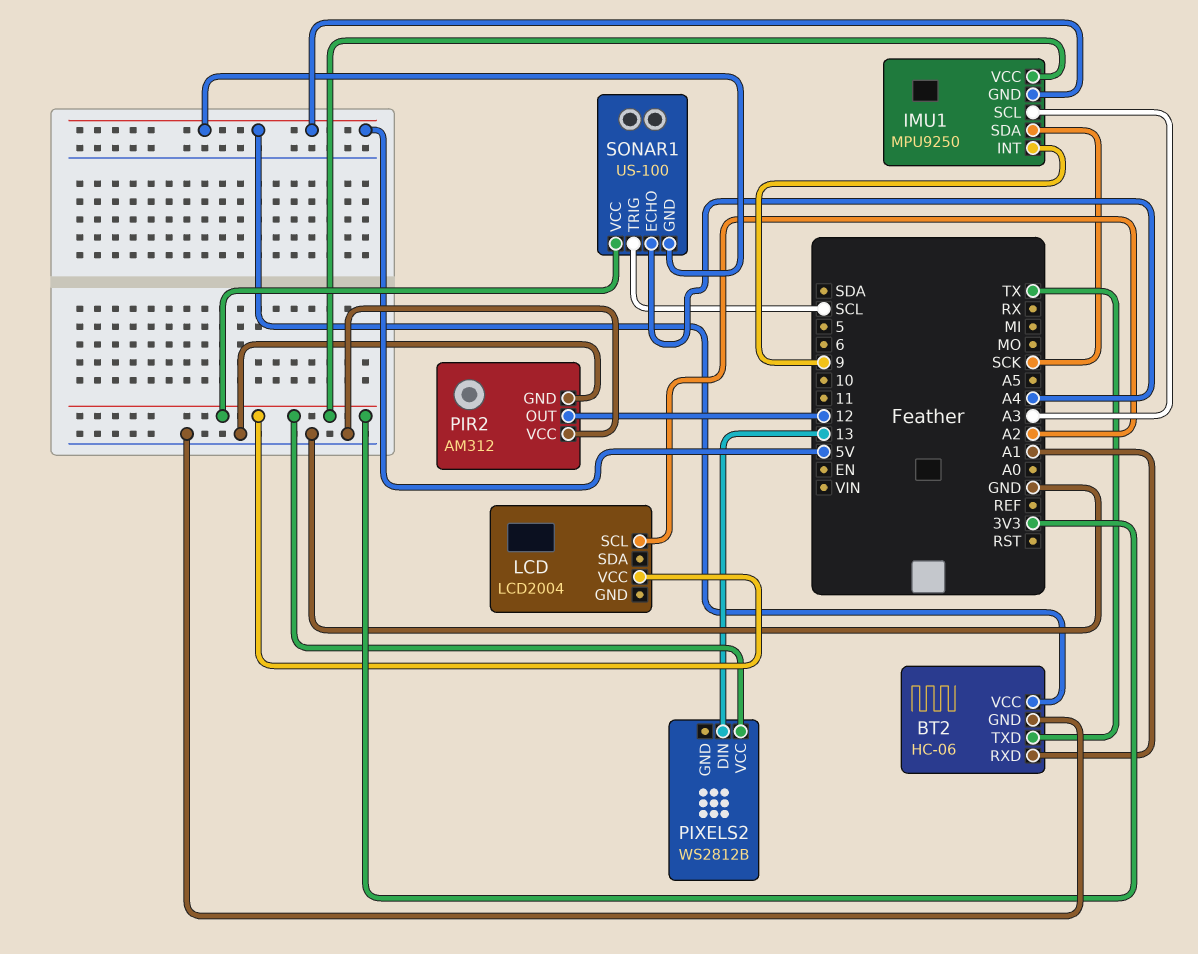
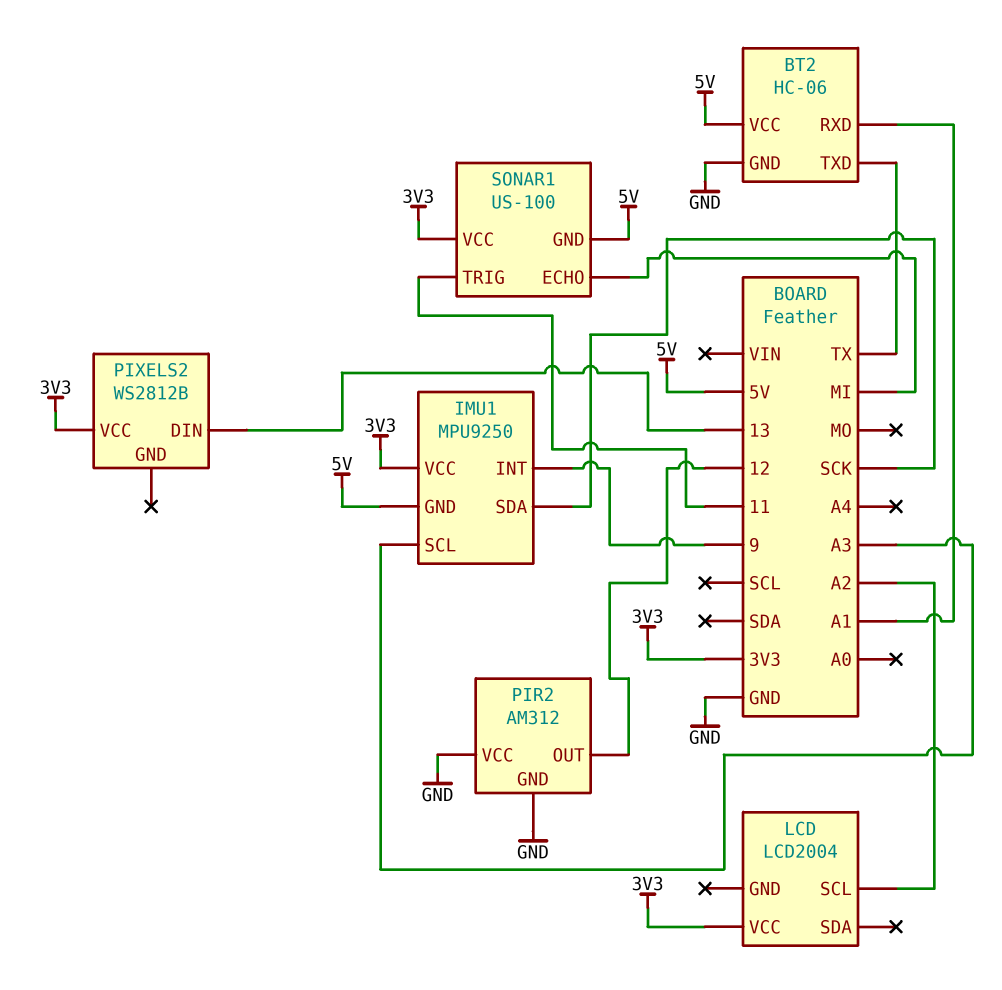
SONAR1 pin ECHO: A4 -> MI
SONAR1 pin TRIG: SCL -> 11

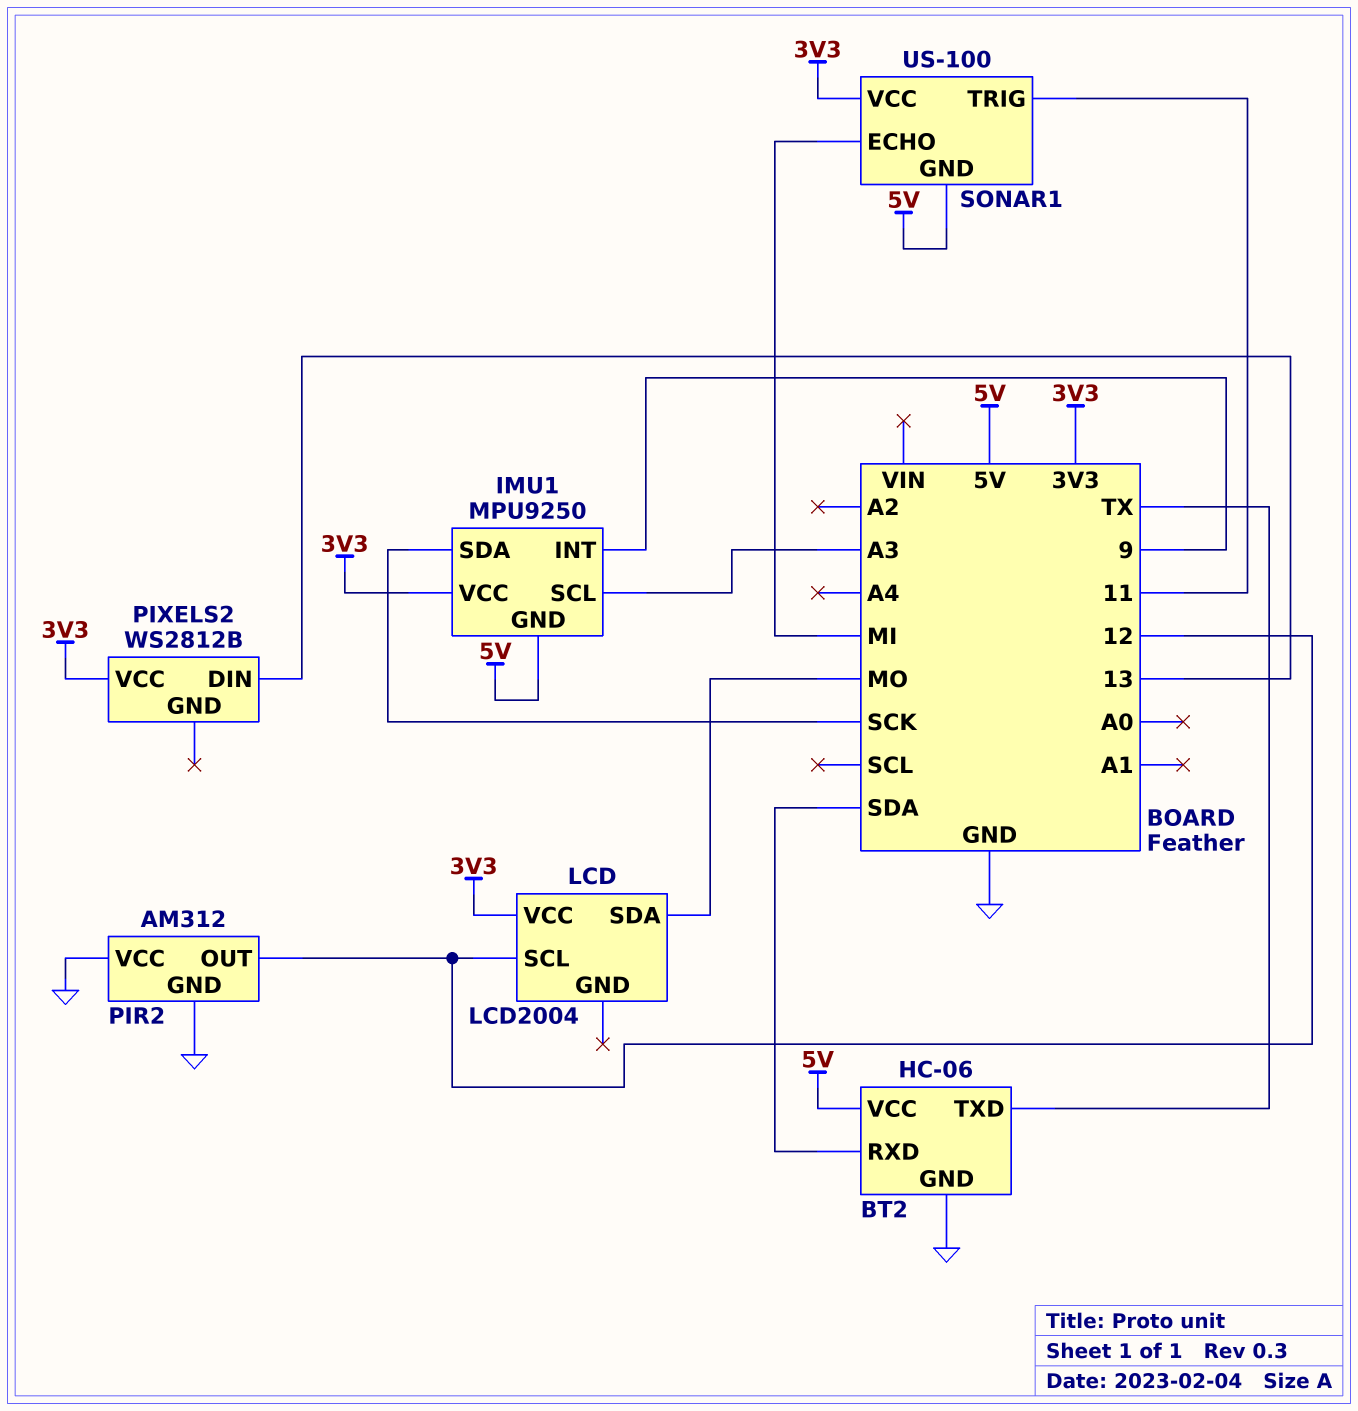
BT2 pin RXD: A1 -> SDA
LCD pin SCL: A2 -> 12
LCD pin SDA: none -> MO

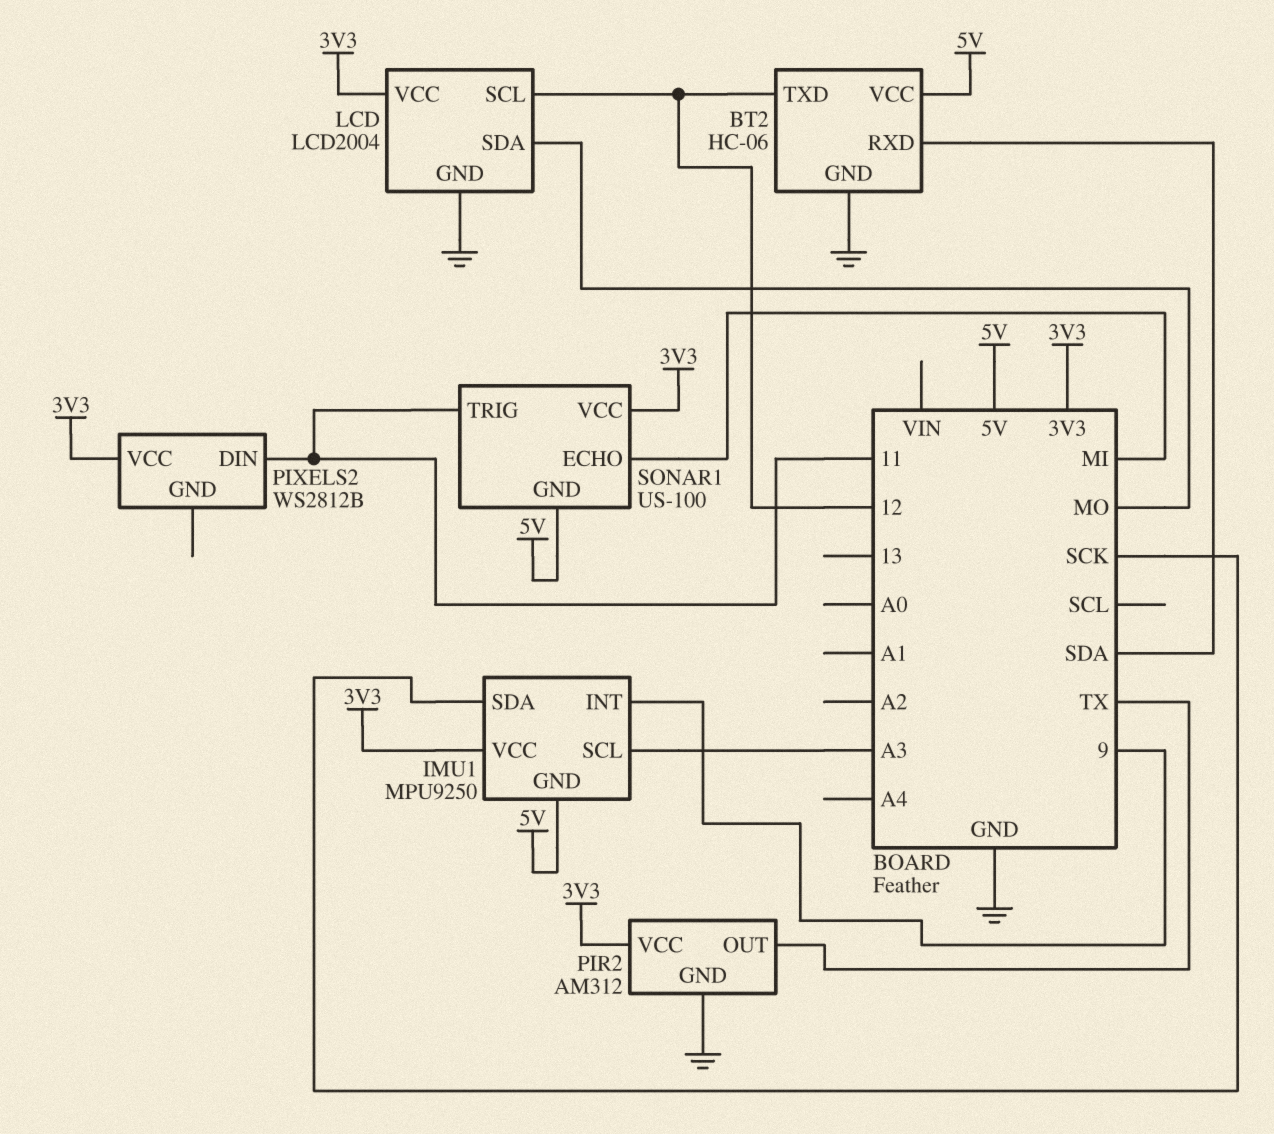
BT2 pin TXD: TX -> 12
LCD pin GND: none -> GND
PIR2 pin OUT: 12 -> TX
PIR2 pin VCC: GND -> 3V3
PIXELS2 pin DIN: 13 -> 11

